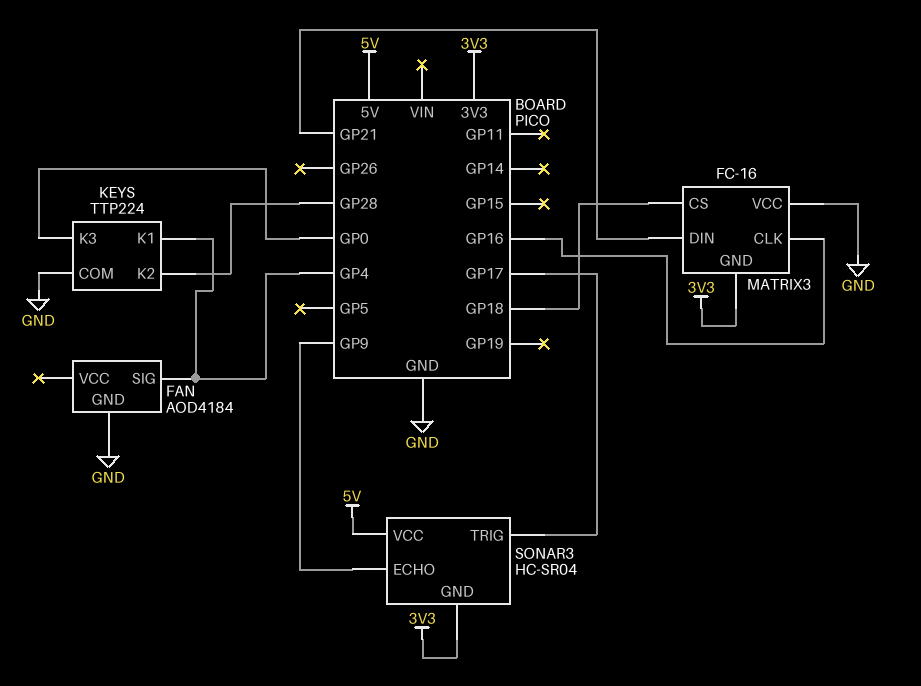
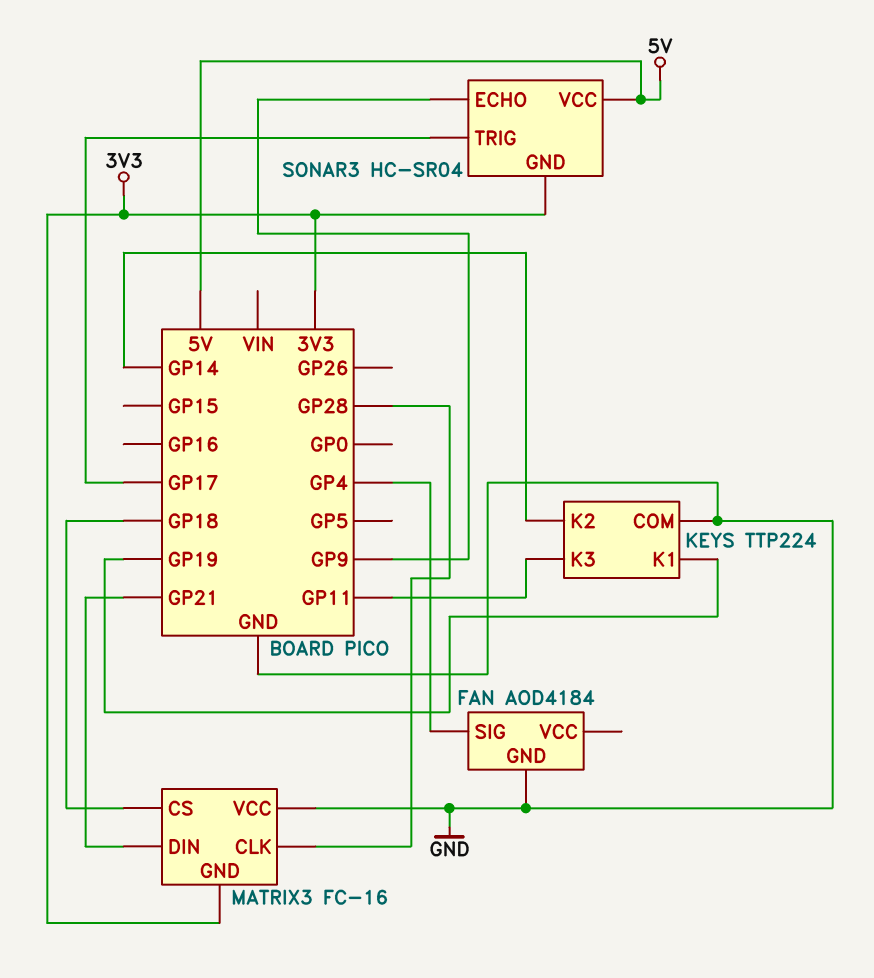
KEYS pin K1: GP4 -> GP19
KEYS pin K2: GP28 -> GP14
KEYS pin K3: GP0 -> GP11
MATRIX3 pin CLK: GP16 -> GP28

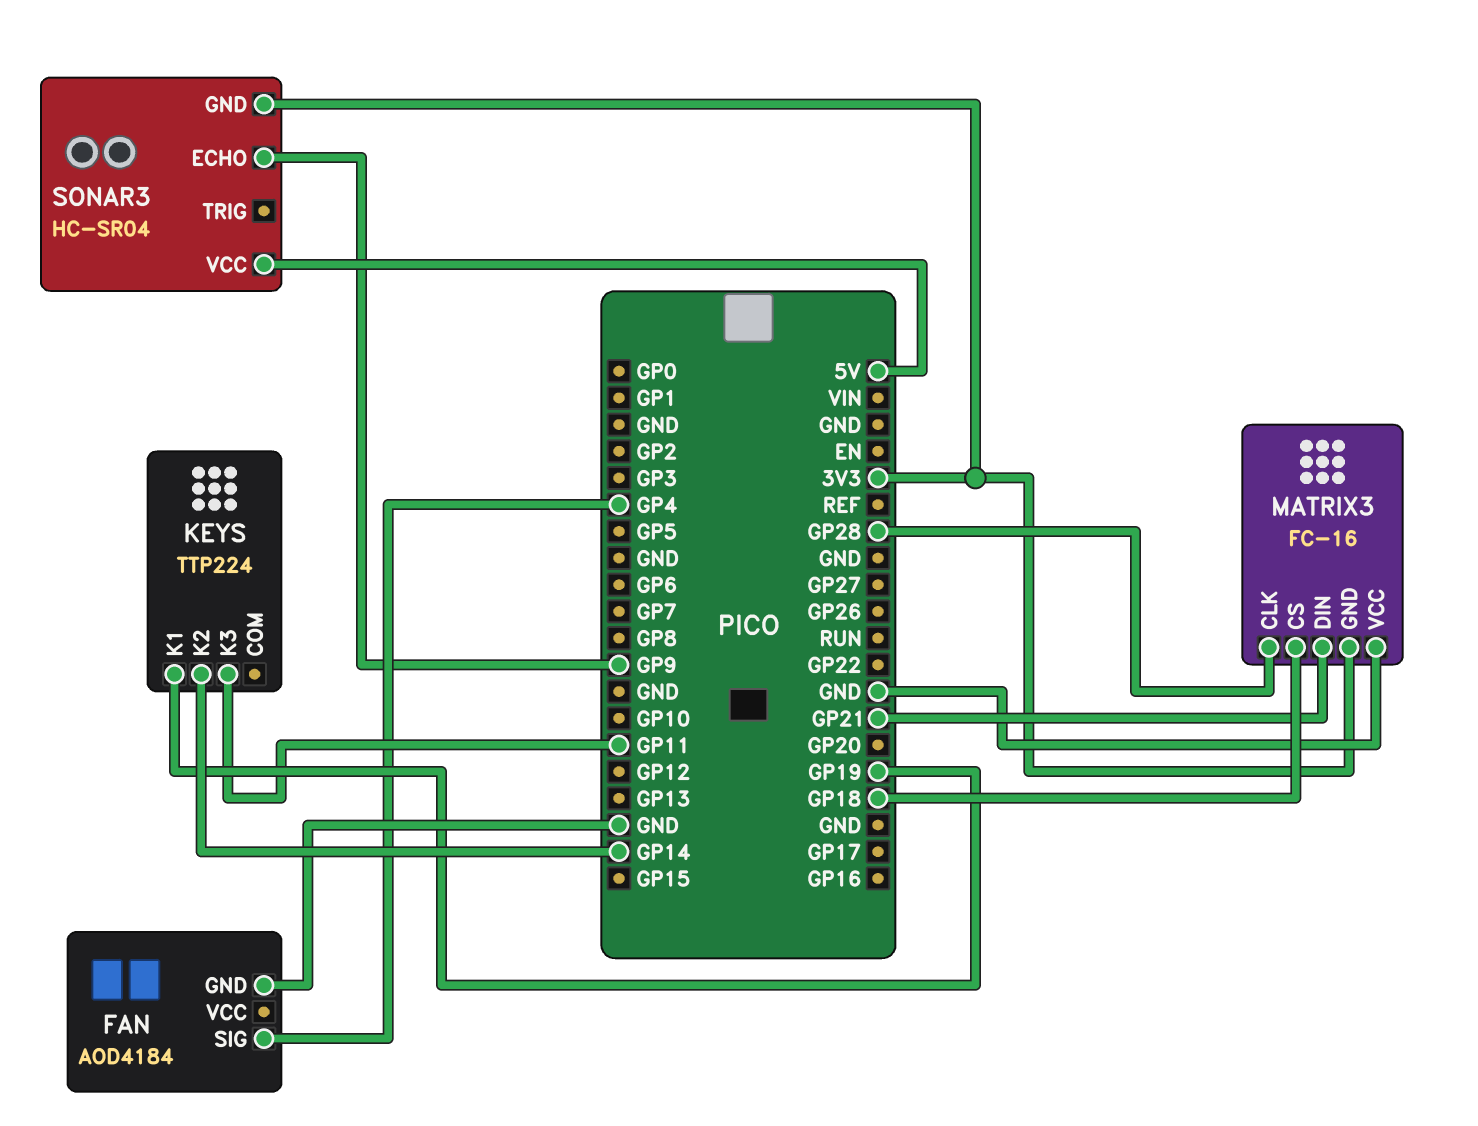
KEYS pin COM: GND -> none
SONAR3 pin TRIG: GP17 -> none

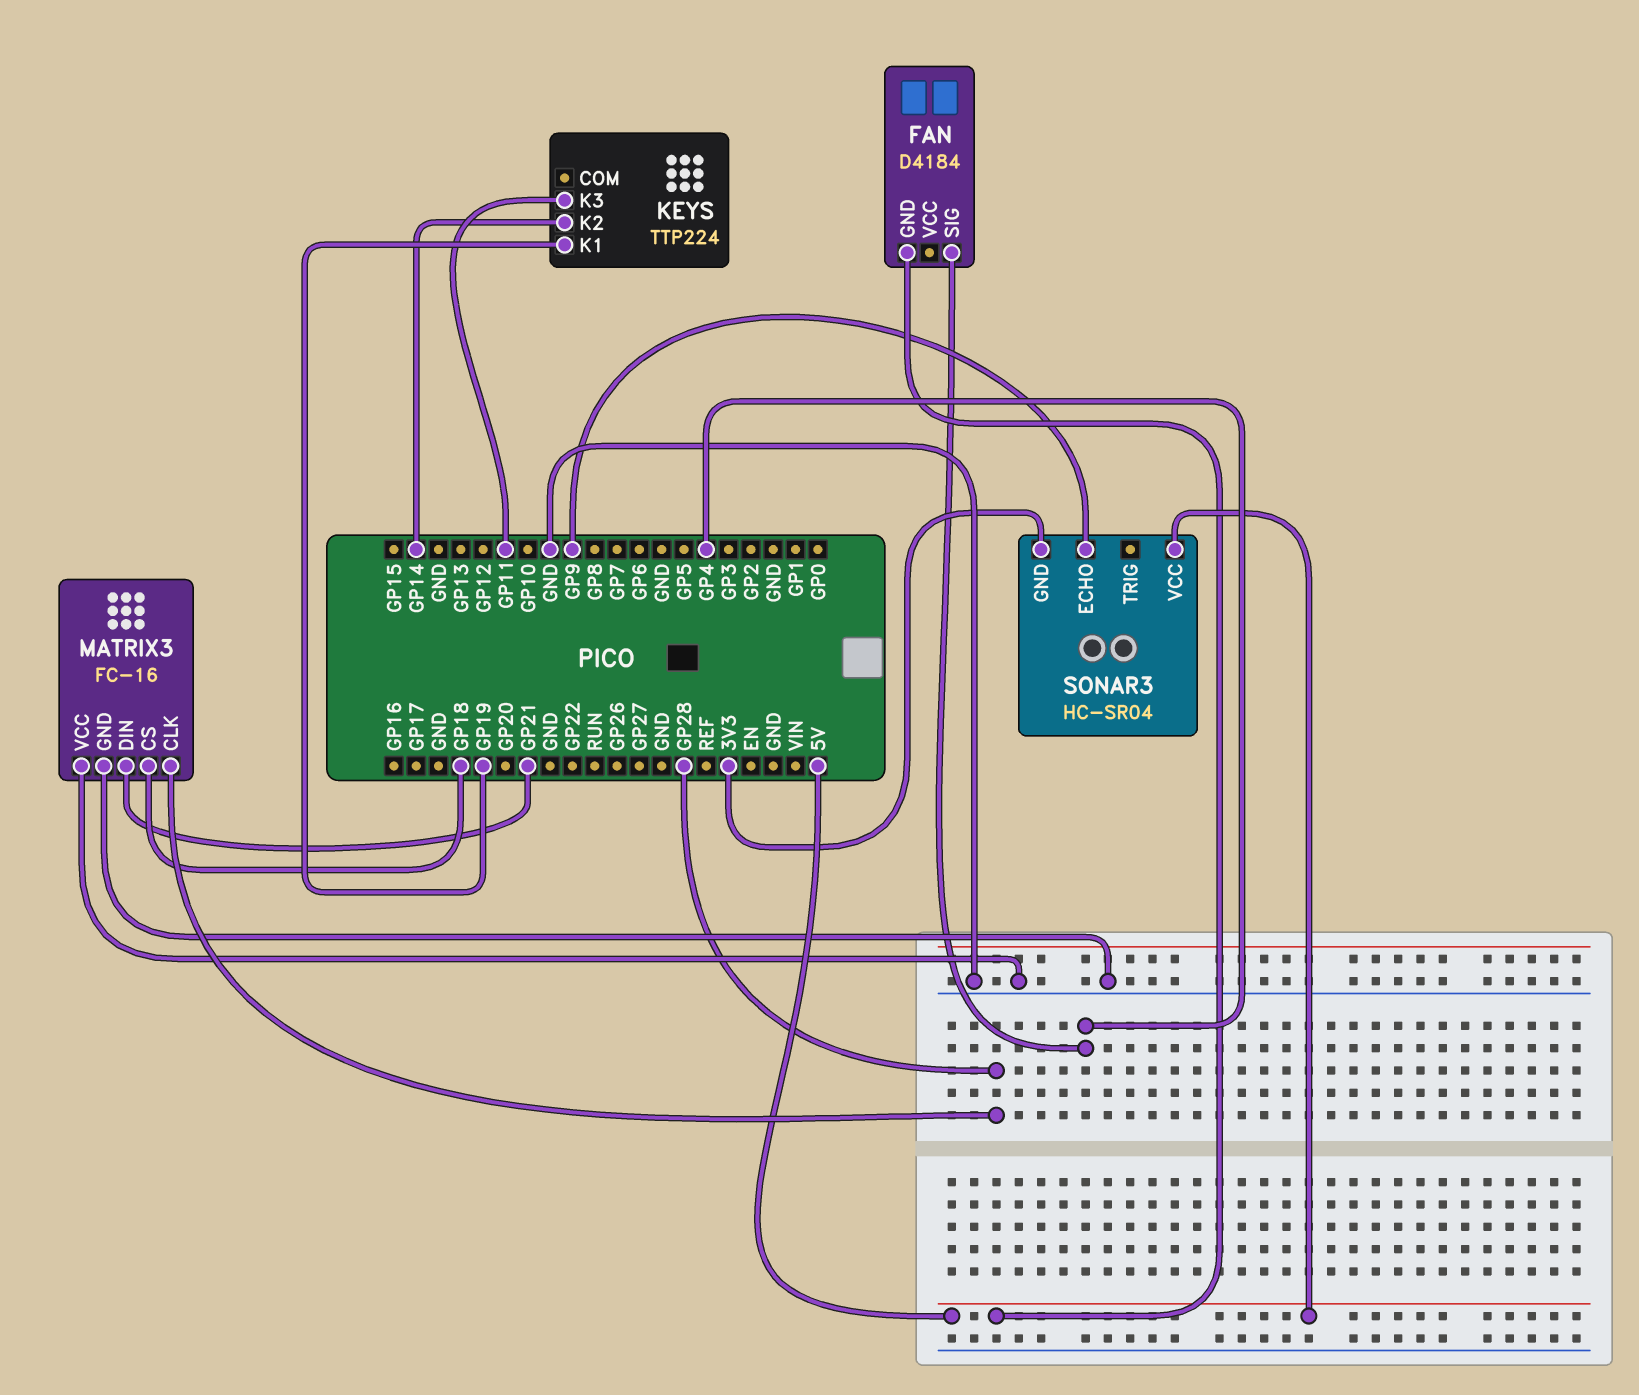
FAN: AOD4184 -> D4184
FAN pin GND: GND -> 5V
MATRIX3 pin GND: 3V3 -> GND

